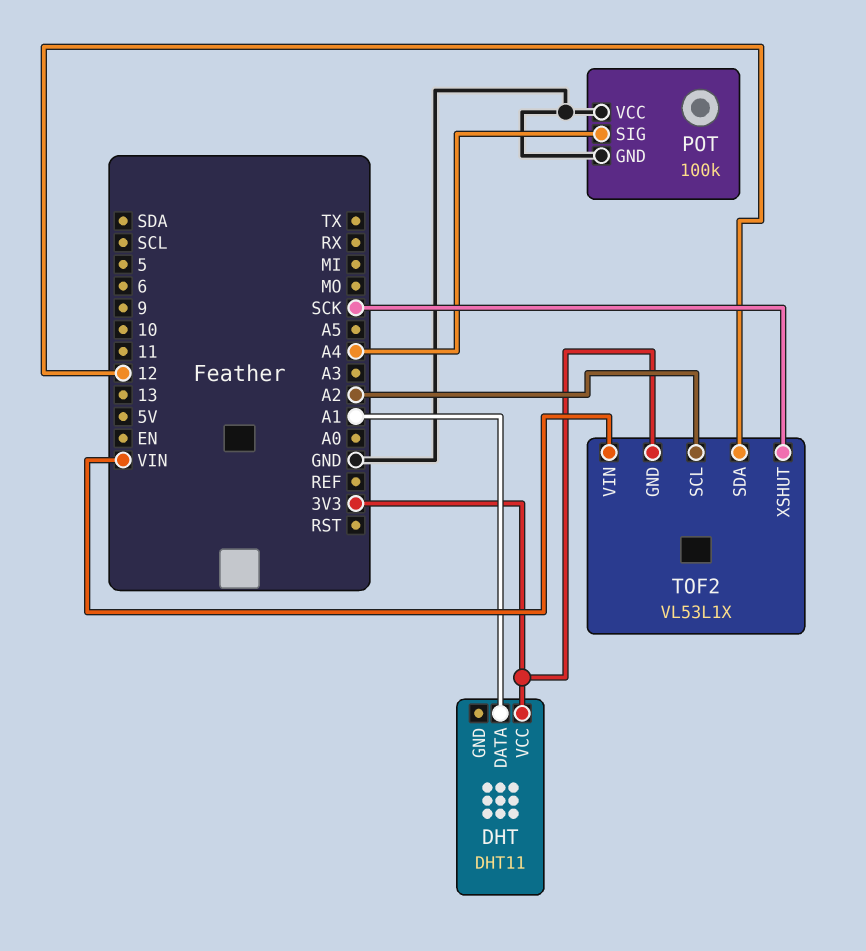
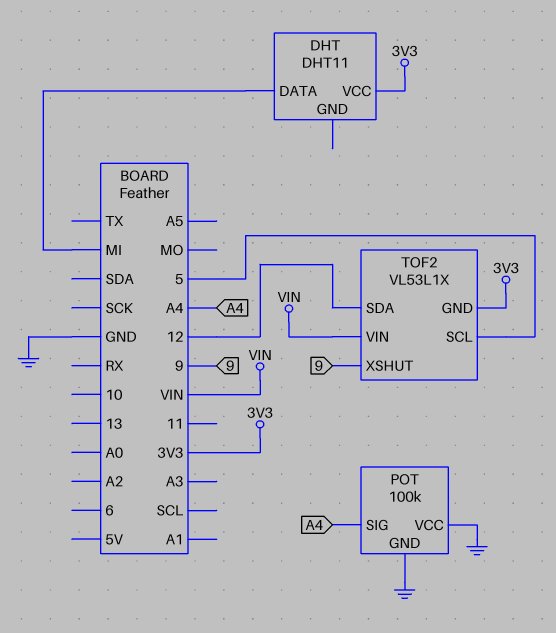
DHT pin DATA: A1 -> MI
TOF2 pin SCL: A2 -> 5
TOF2 pin XSHUT: SCK -> 9

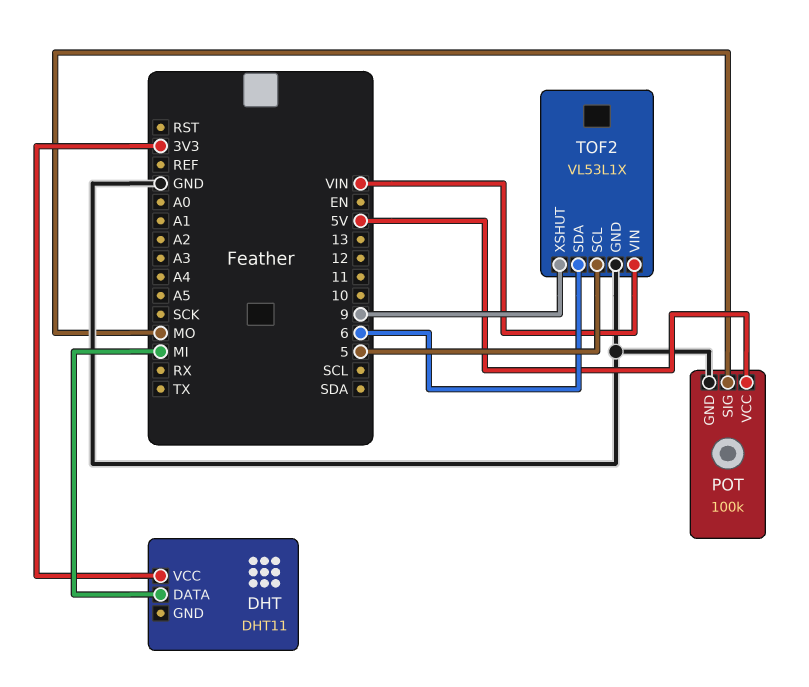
POT pin SIG: A4 -> MO
POT pin VCC: GND -> 5V
TOF2 pin GND: 3V3 -> GND
TOF2 pin SDA: 12 -> 6

